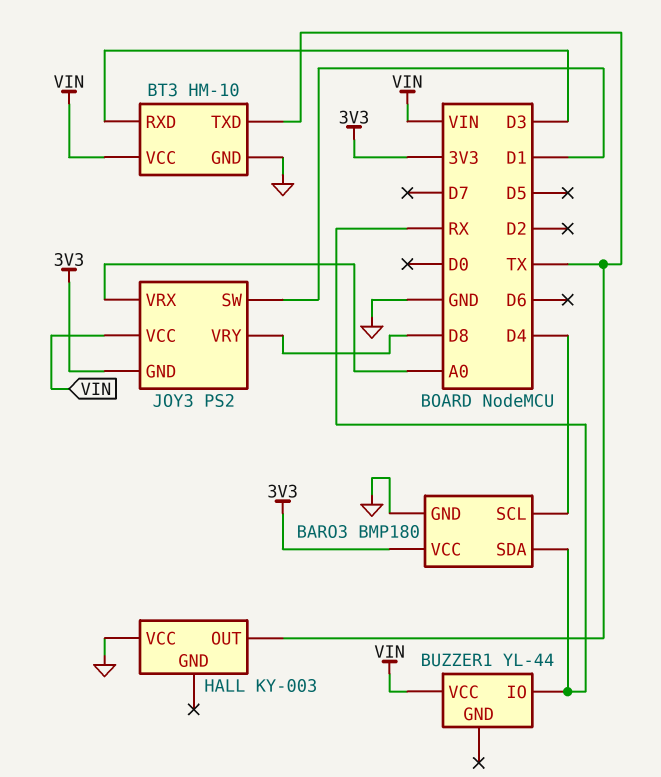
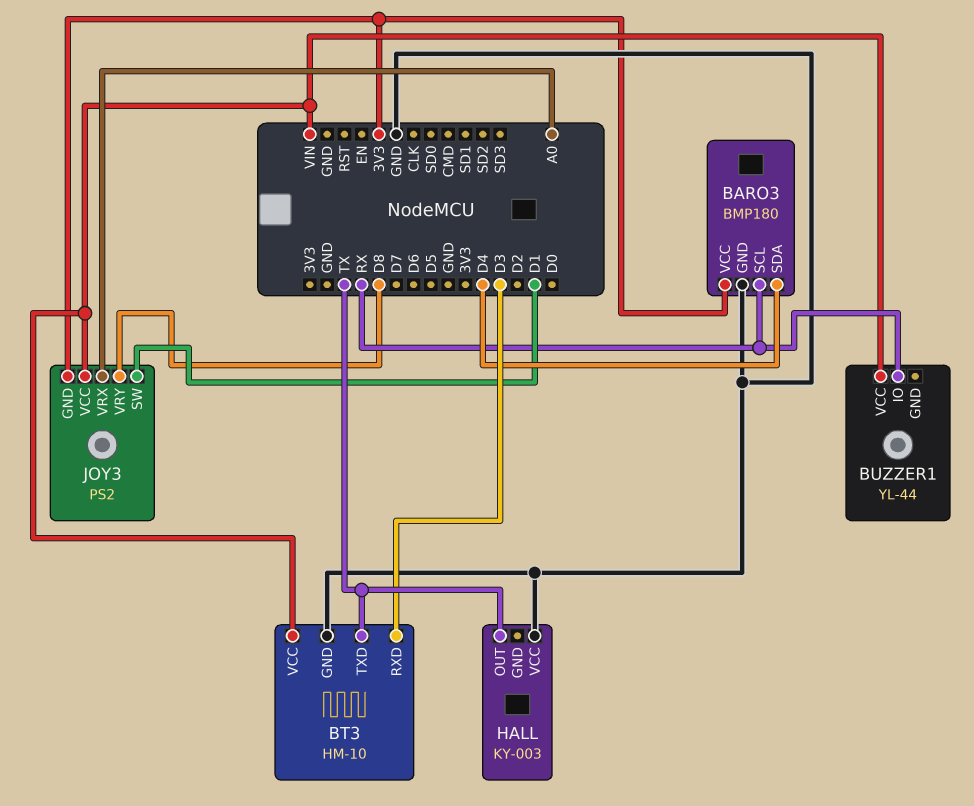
BARO3 pin SCL: D4 -> RX
BARO3 pin SDA: RX -> D4

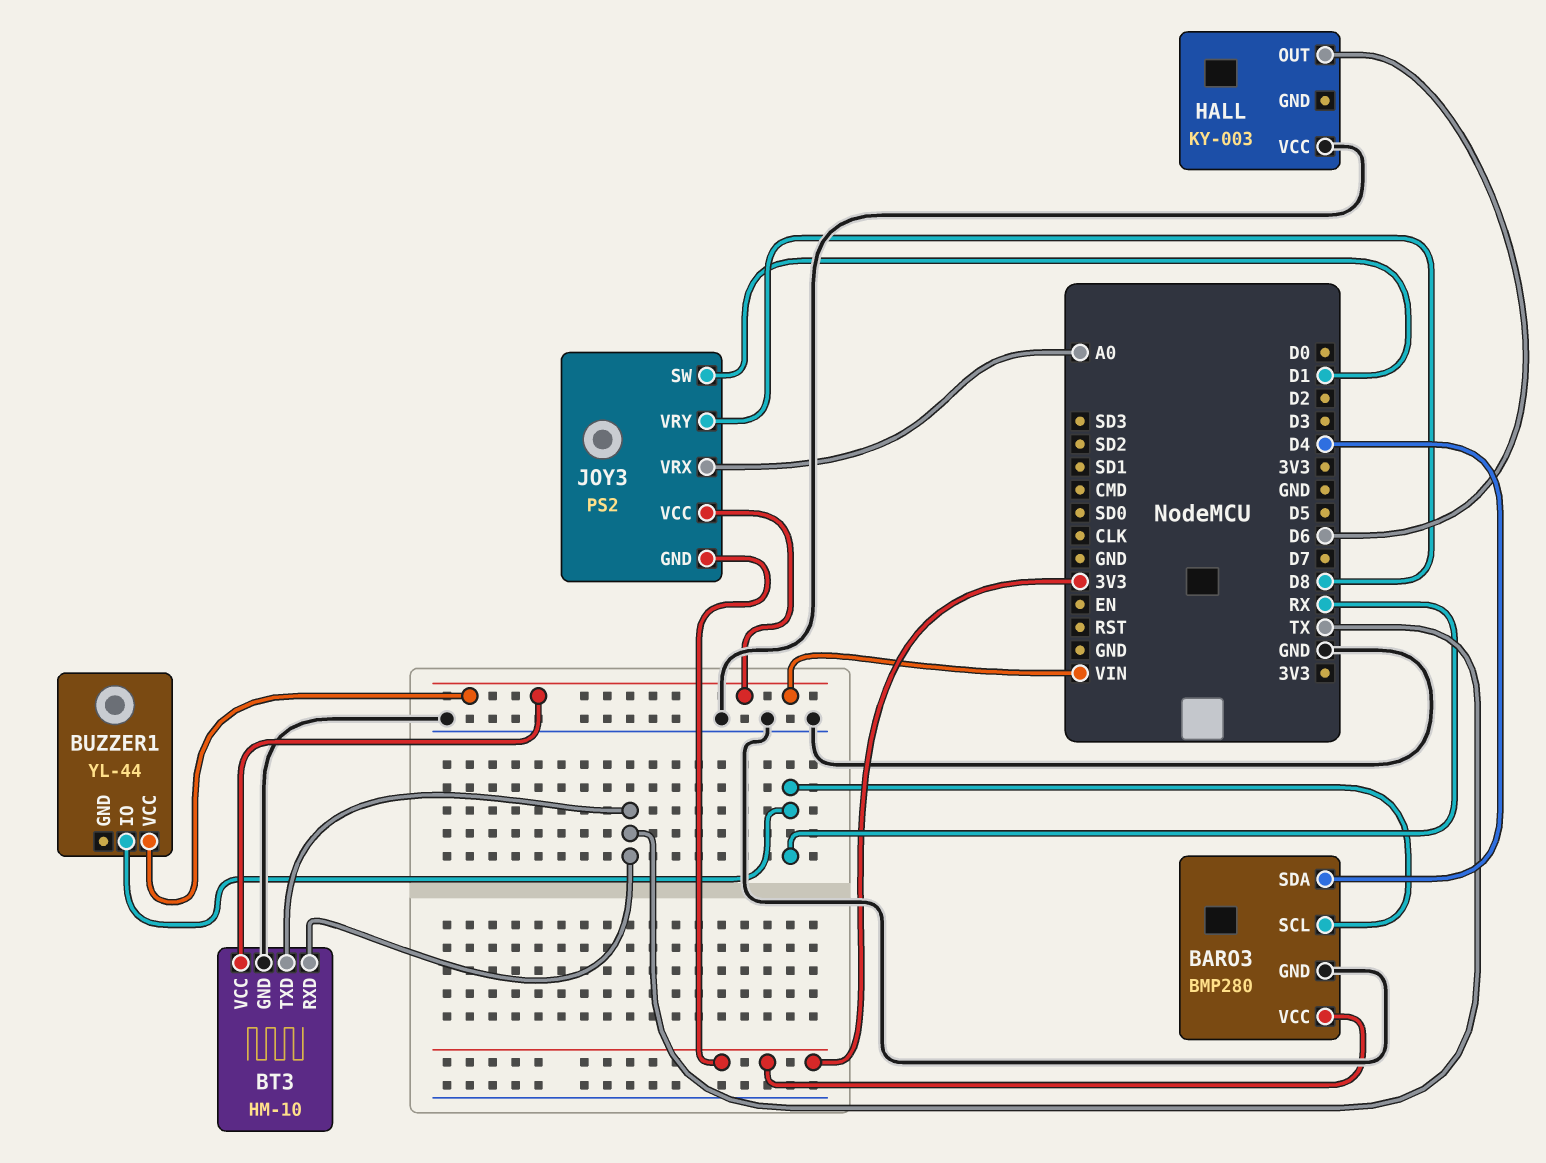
BARO3: BMP180 -> BMP280
BT3 pin RXD: D3 -> TX
HALL pin OUT: TX -> D6

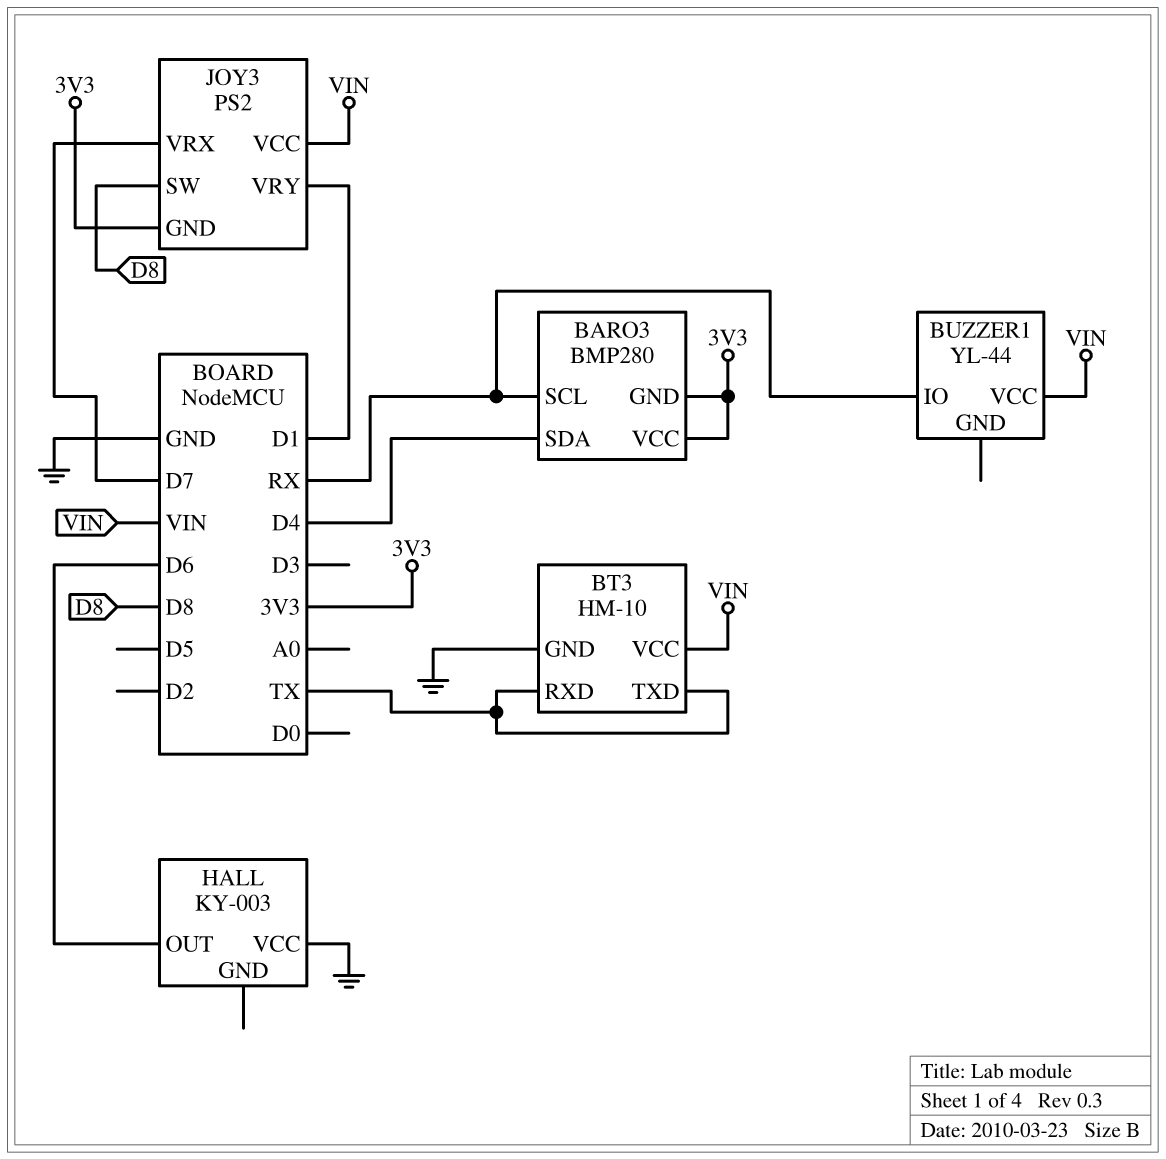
BARO3 pin GND: GND -> 3V3
JOY3 pin SW: D1 -> D8
JOY3 pin VRX: A0 -> D7
JOY3 pin VRY: D8 -> D1

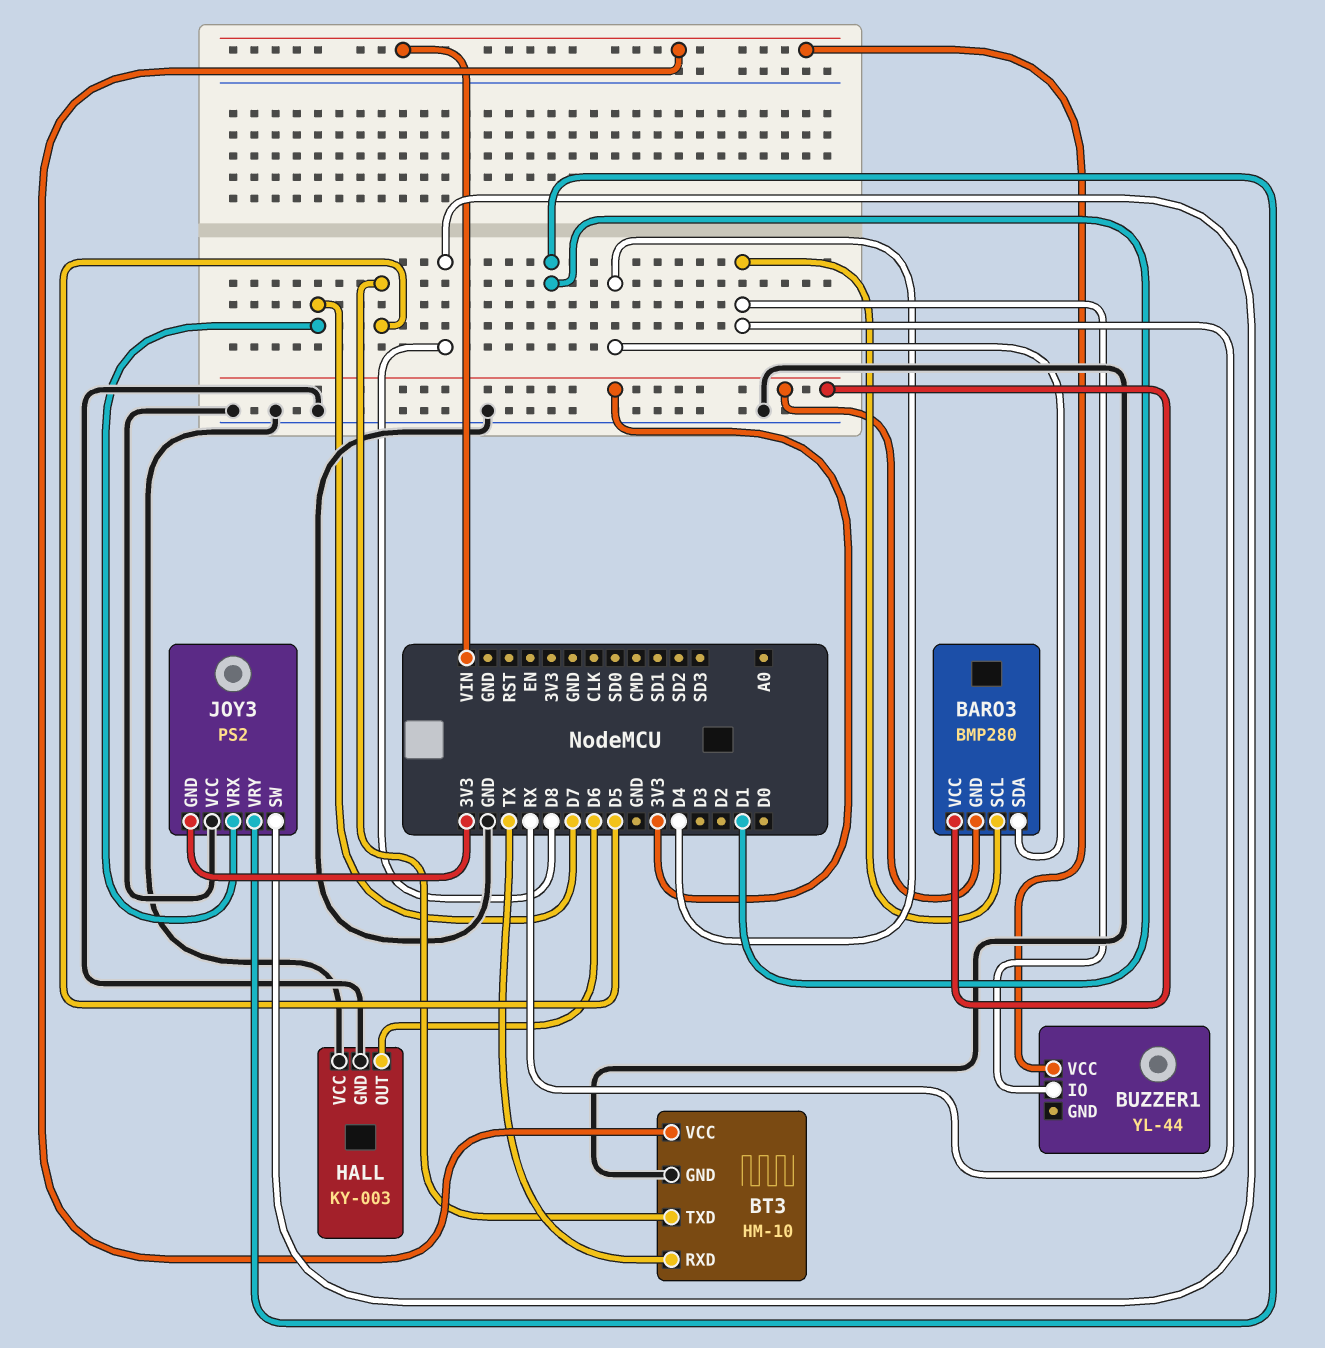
BT3 pin TXD: TX -> D5
HALL pin GND: none -> GND
JOY3 pin VCC: VIN -> GND

